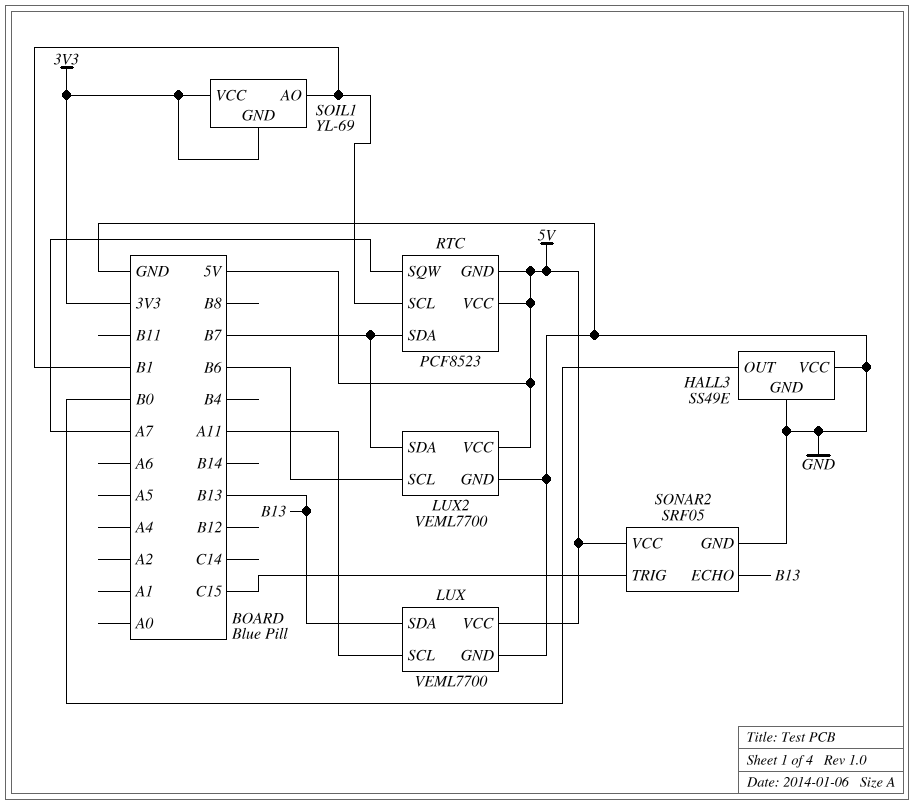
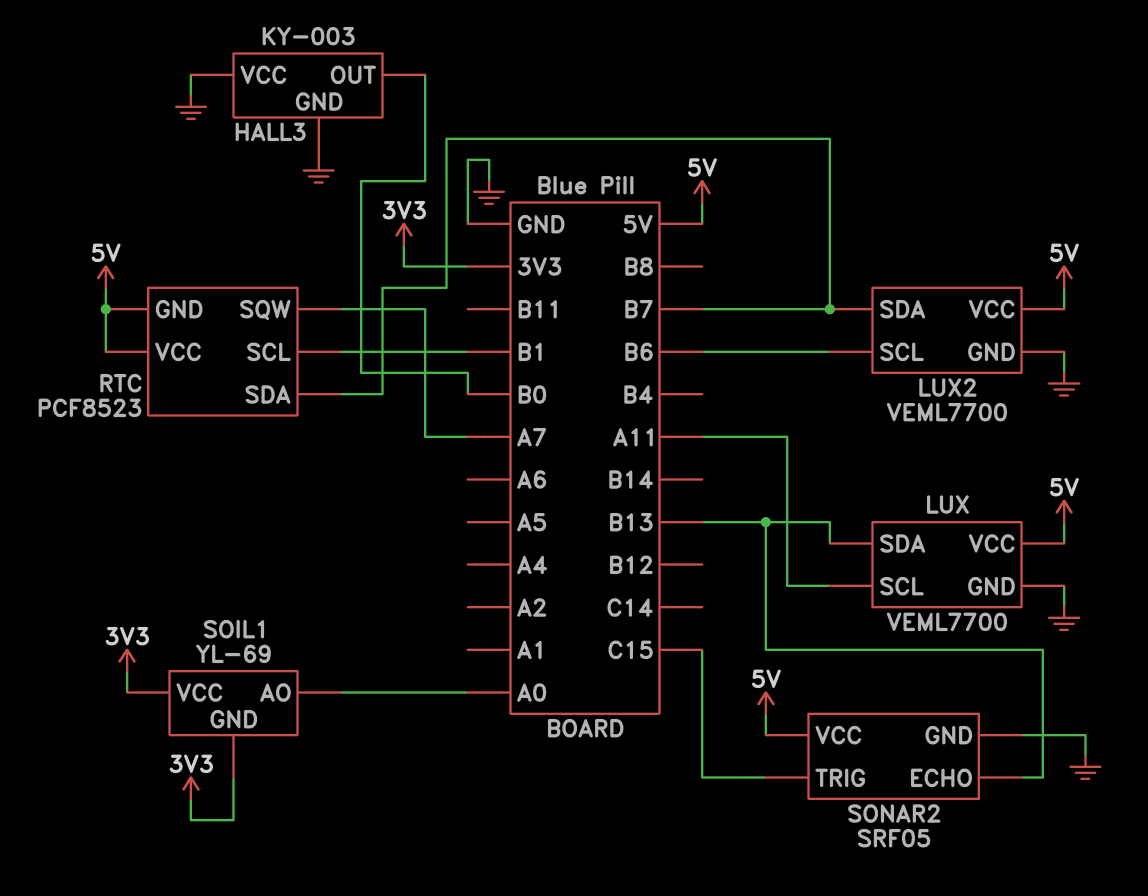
HALL3: SS49E -> KY-003
SOIL1 pin AO: B1 -> A0

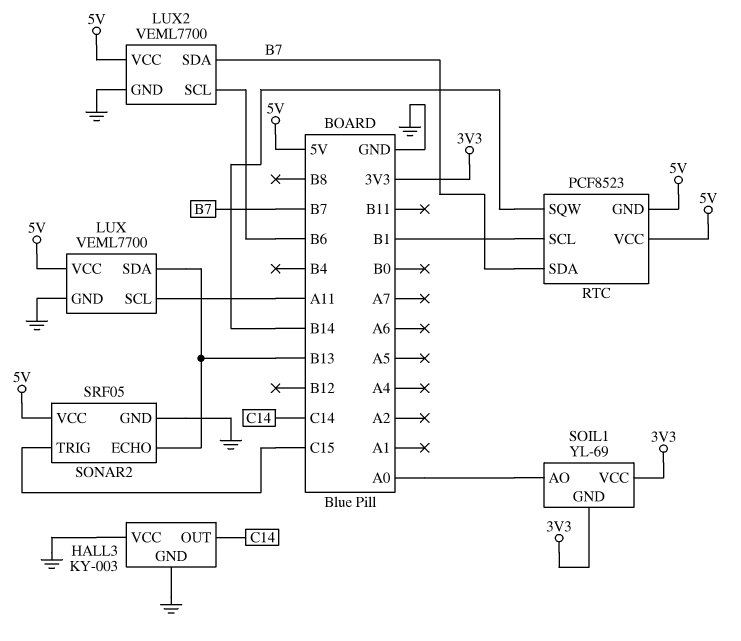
HALL3 pin OUT: B0 -> C14
RTC pin SQW: A7 -> B14

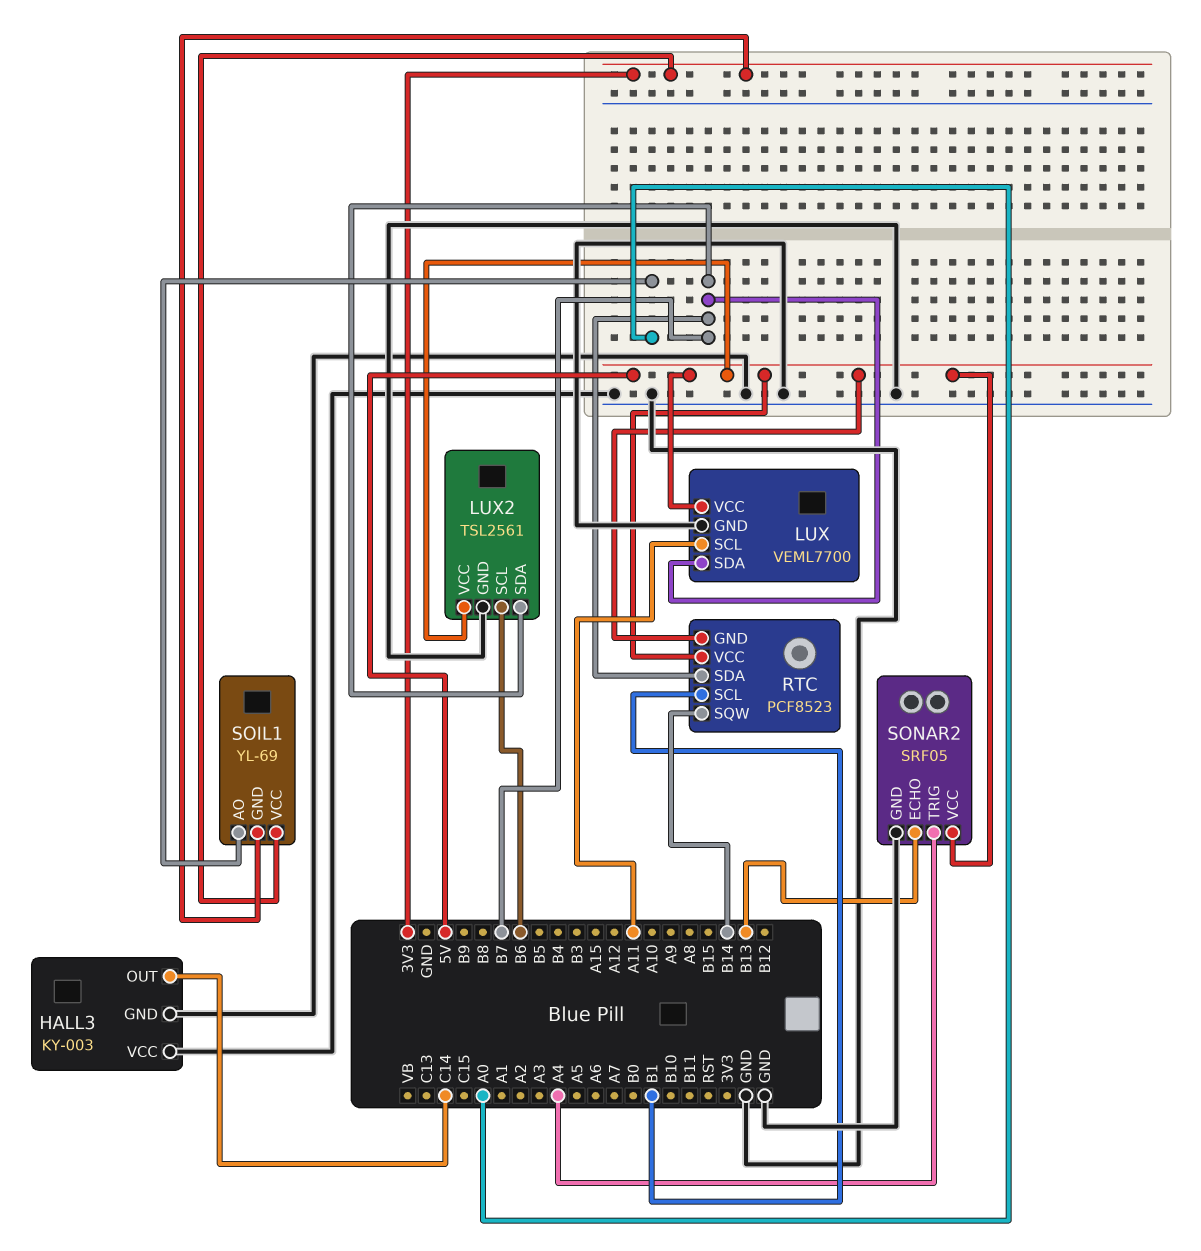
LUX pin SDA: B13 -> B7
LUX2: VEML7700 -> TSL2561
SONAR2 pin TRIG: C15 -> A4

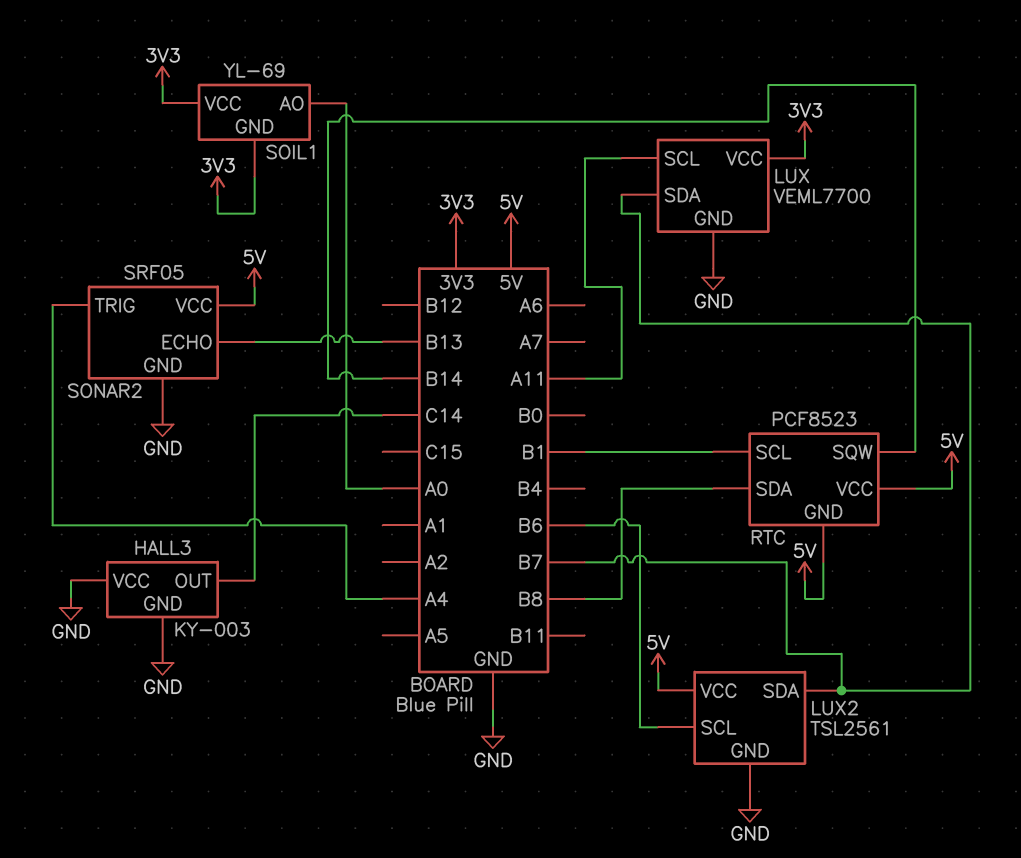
LUX pin VCC: 5V -> 3V3
RTC pin SDA: B7 -> B8

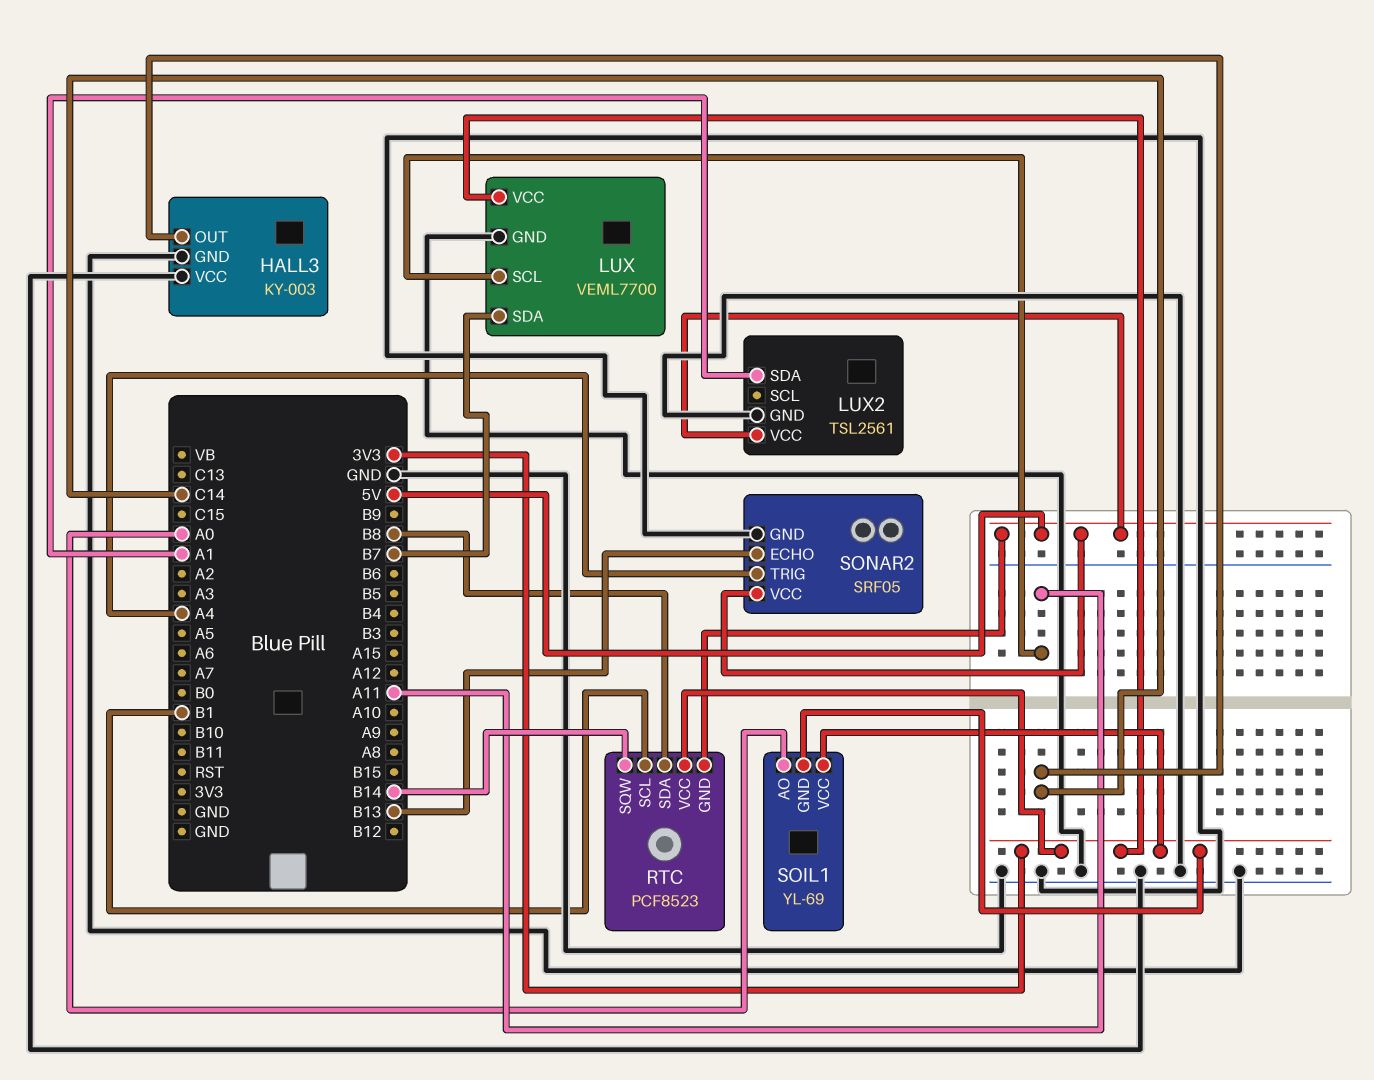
LUX2 pin SCL: B6 -> none
LUX2 pin SDA: B7 -> A1
RTC pin VCC: 5V -> 3V3

